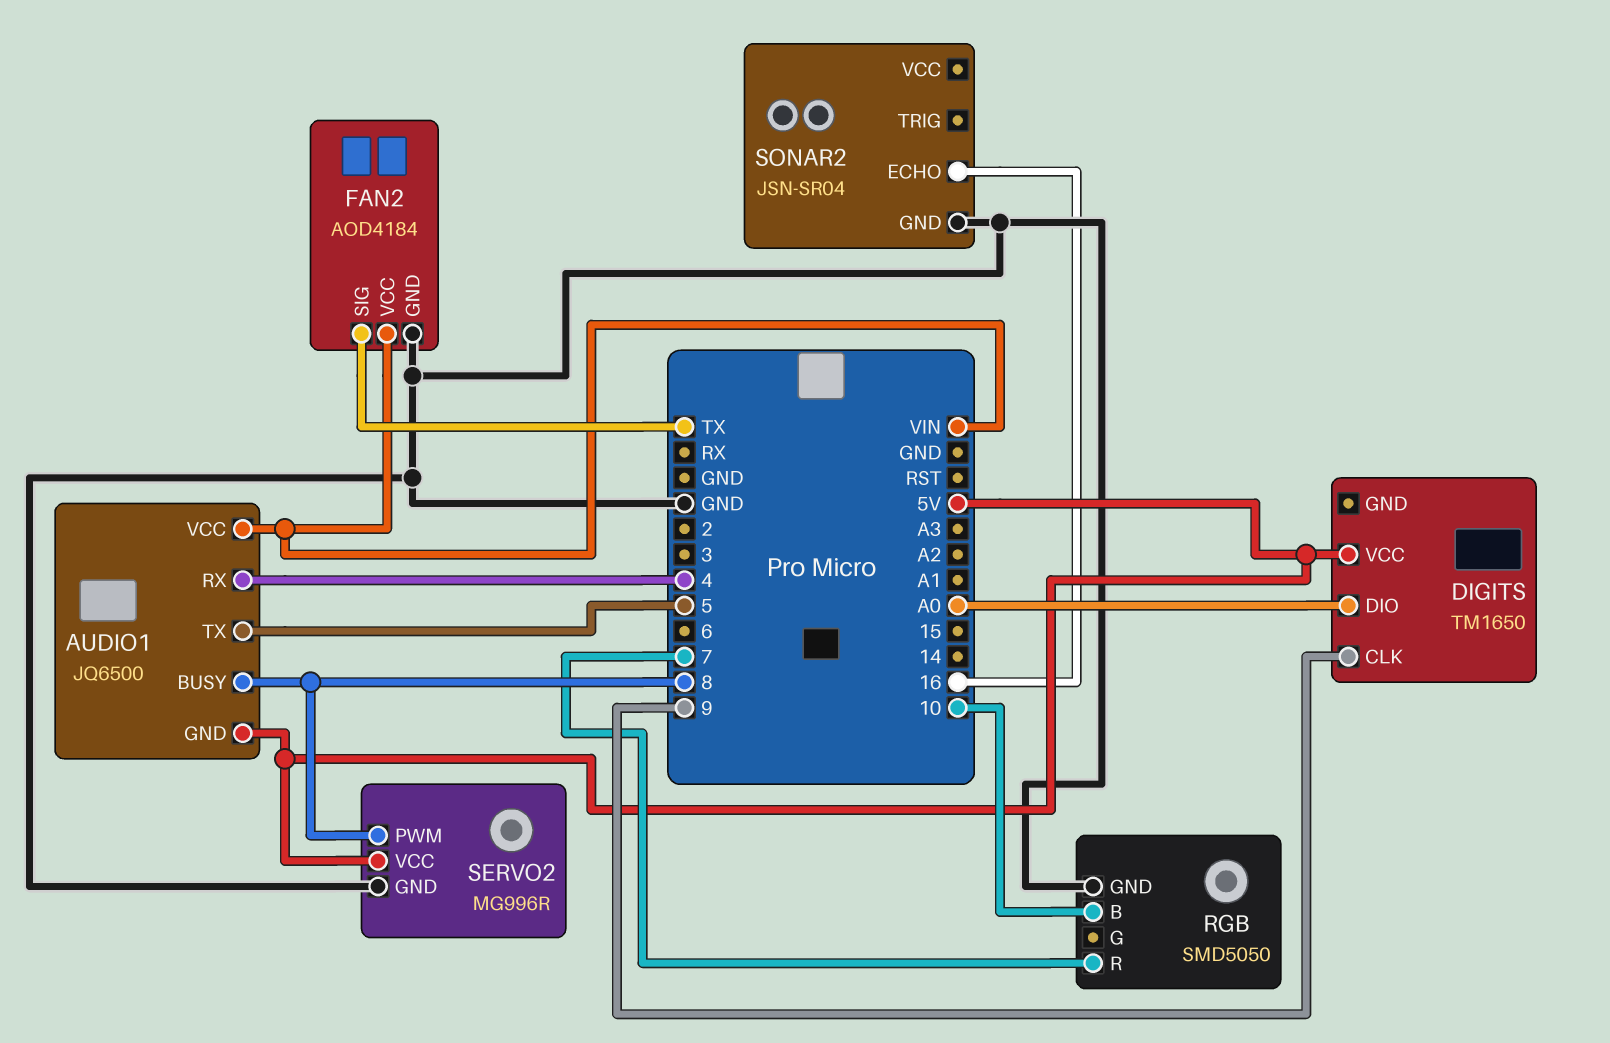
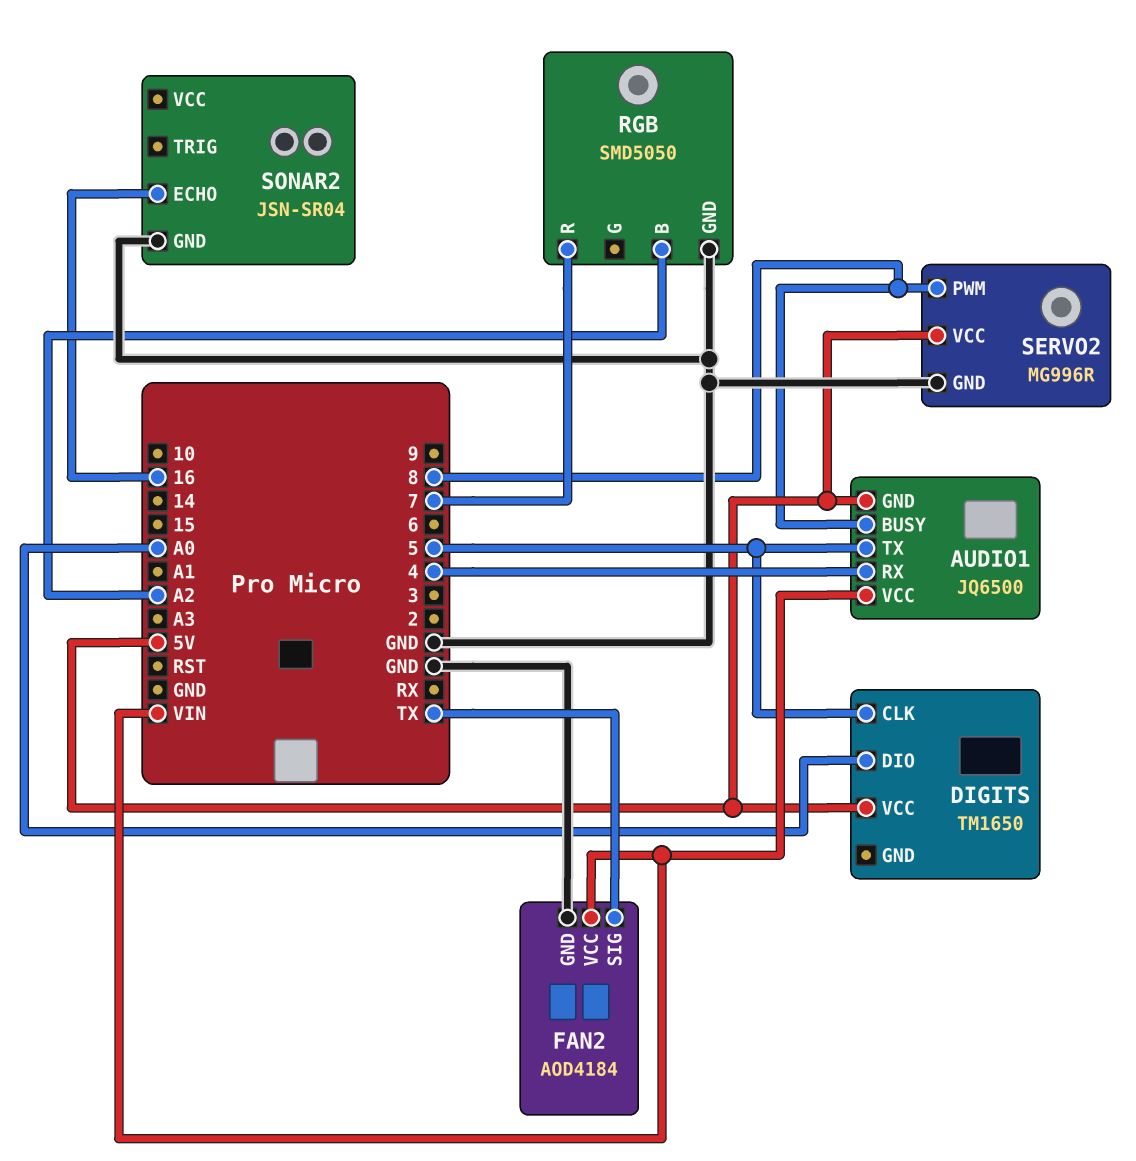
DIGITS pin CLK: 9 -> 5
RGB pin B: 10 -> A2

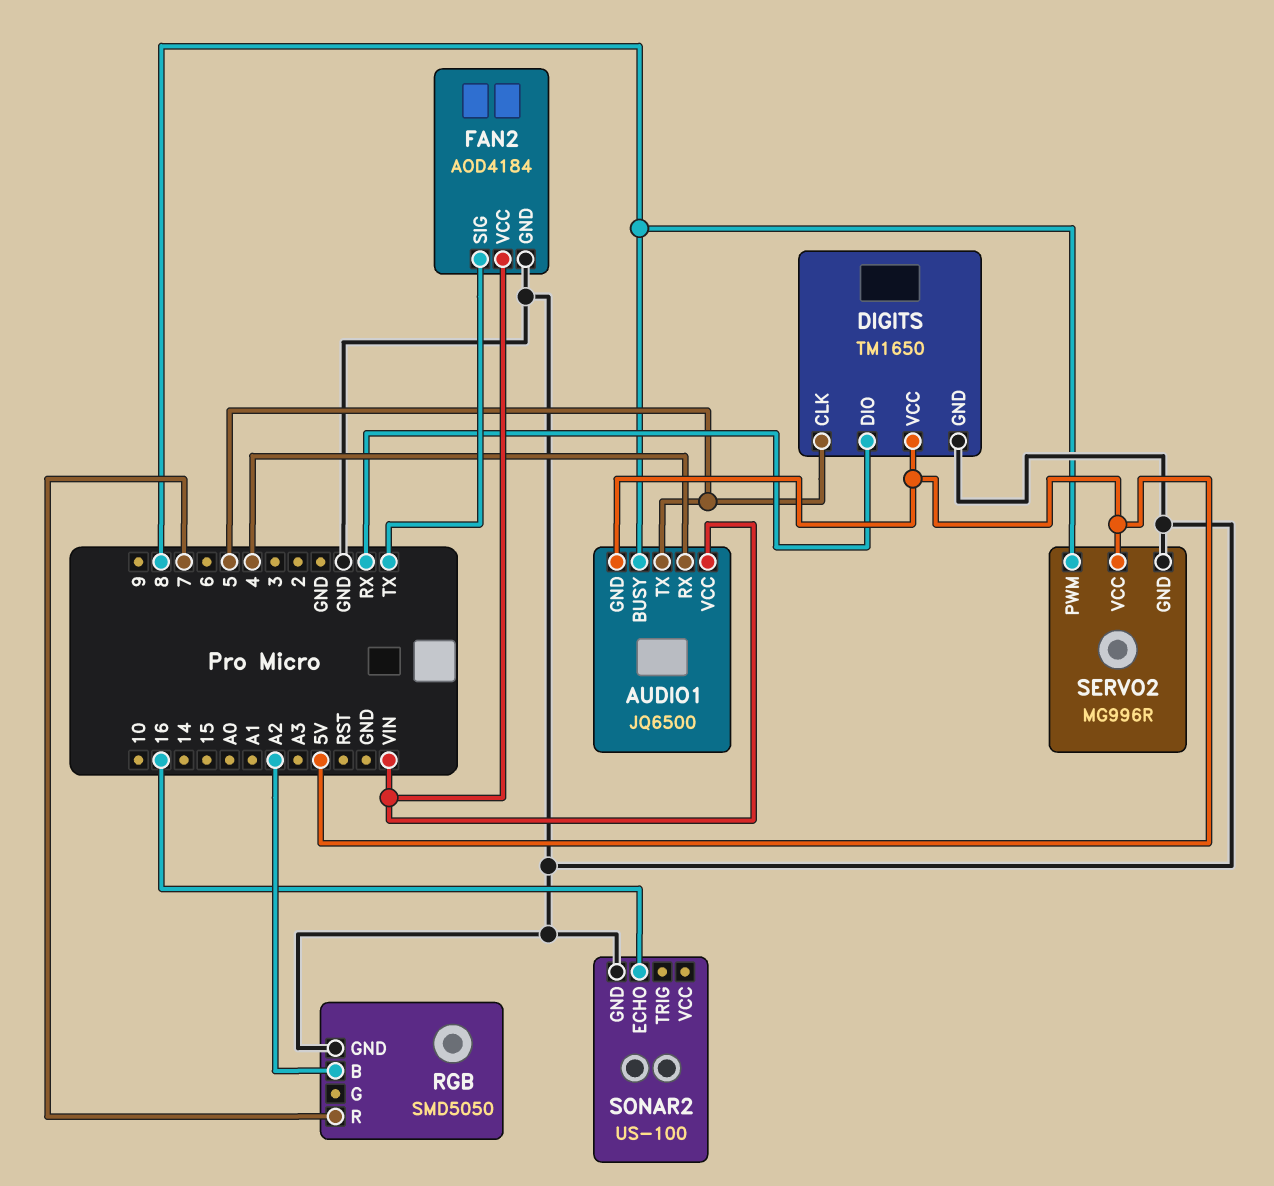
DIGITS pin DIO: A0 -> RX
DIGITS pin GND: none -> GND
SONAR2: JSN-SR04 -> US-100

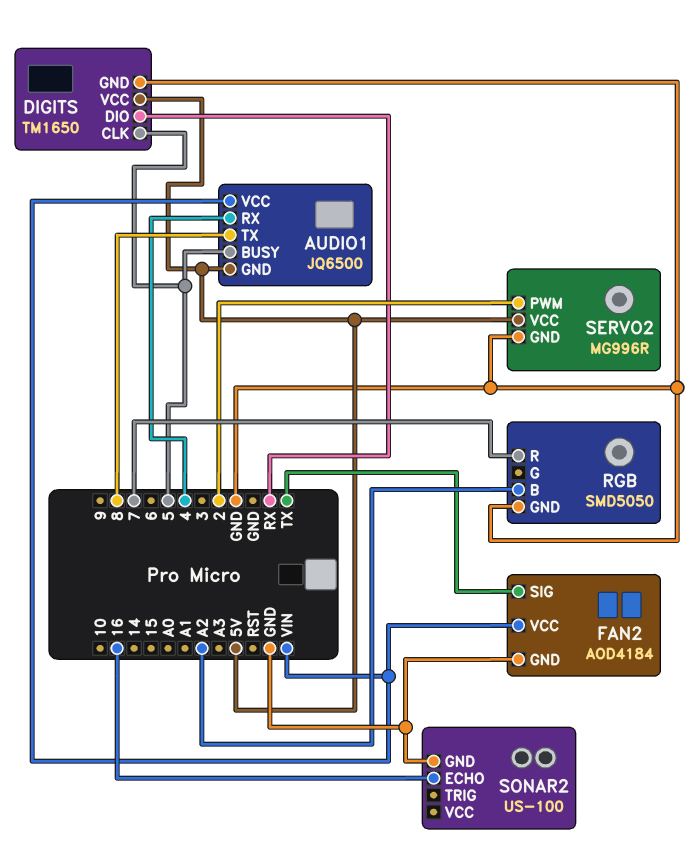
AUDIO1 pin BUSY: 8 -> 5
AUDIO1 pin TX: 5 -> 8
SERVO2 pin PWM: 8 -> 2

